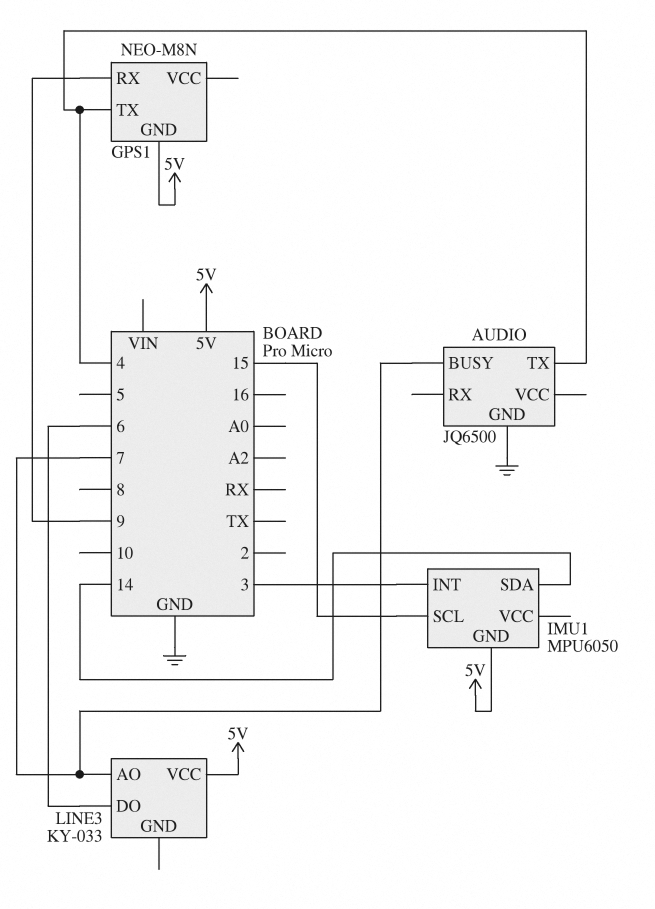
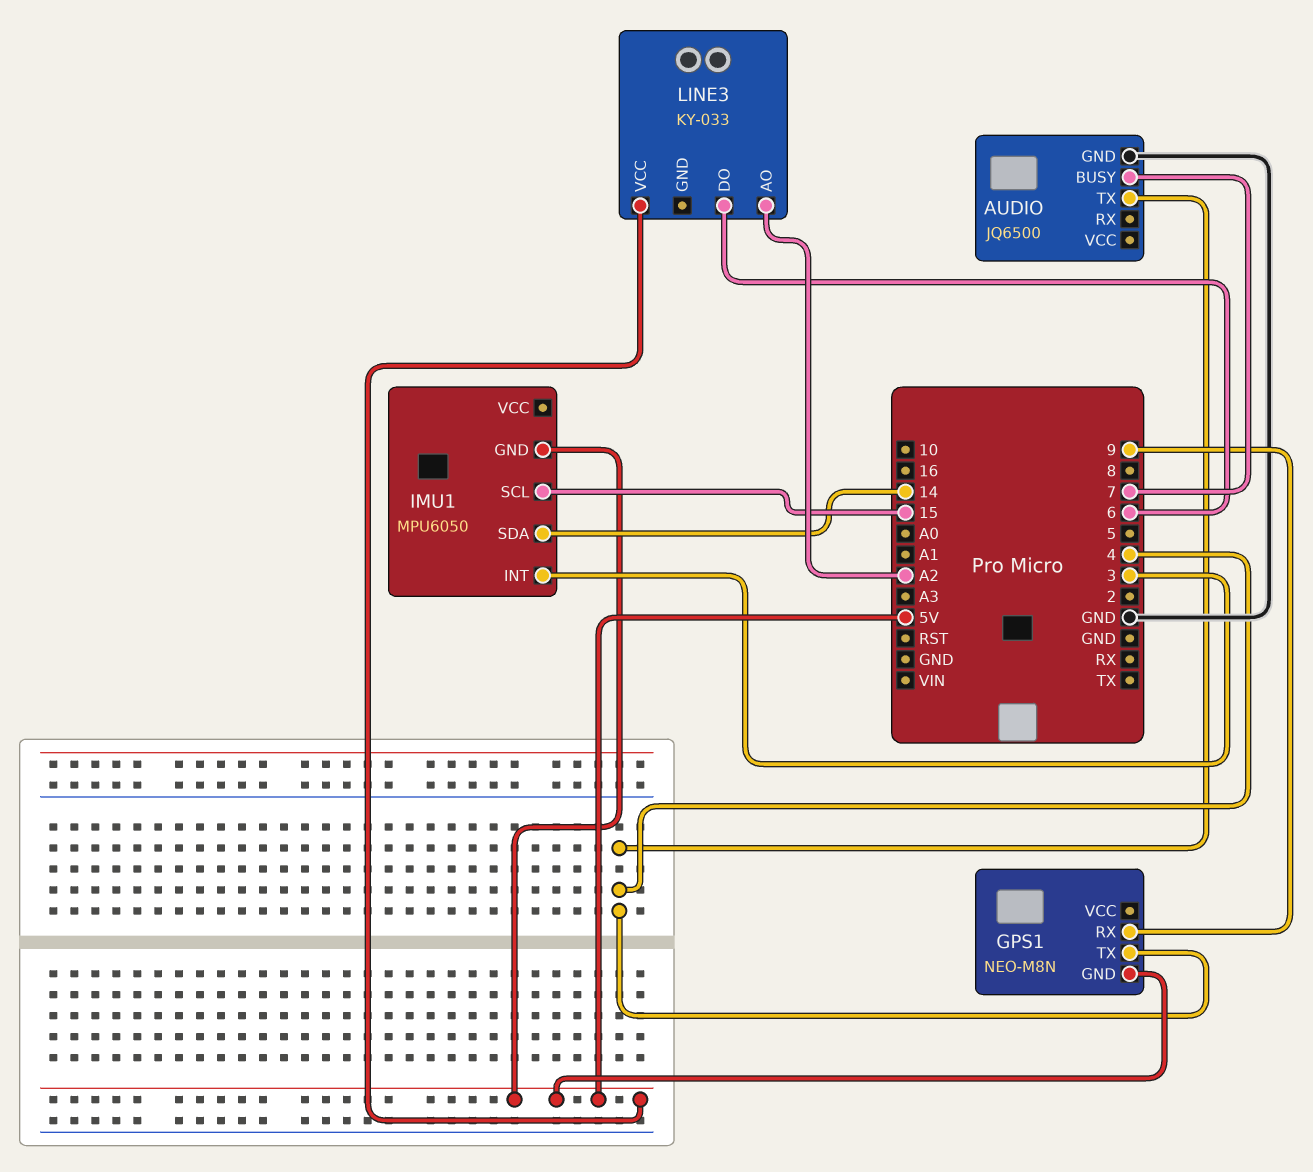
LINE3 pin AO: 7 -> A2

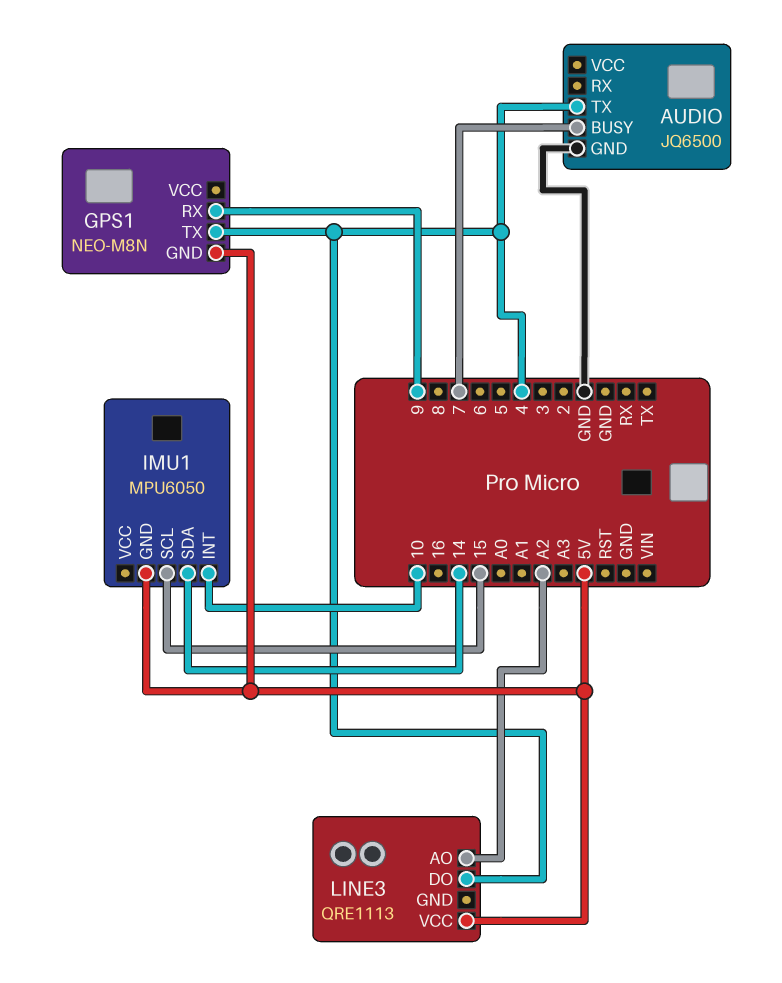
IMU1 pin INT: 3 -> 10
LINE3: KY-033 -> QRE1113
LINE3 pin DO: 6 -> 4

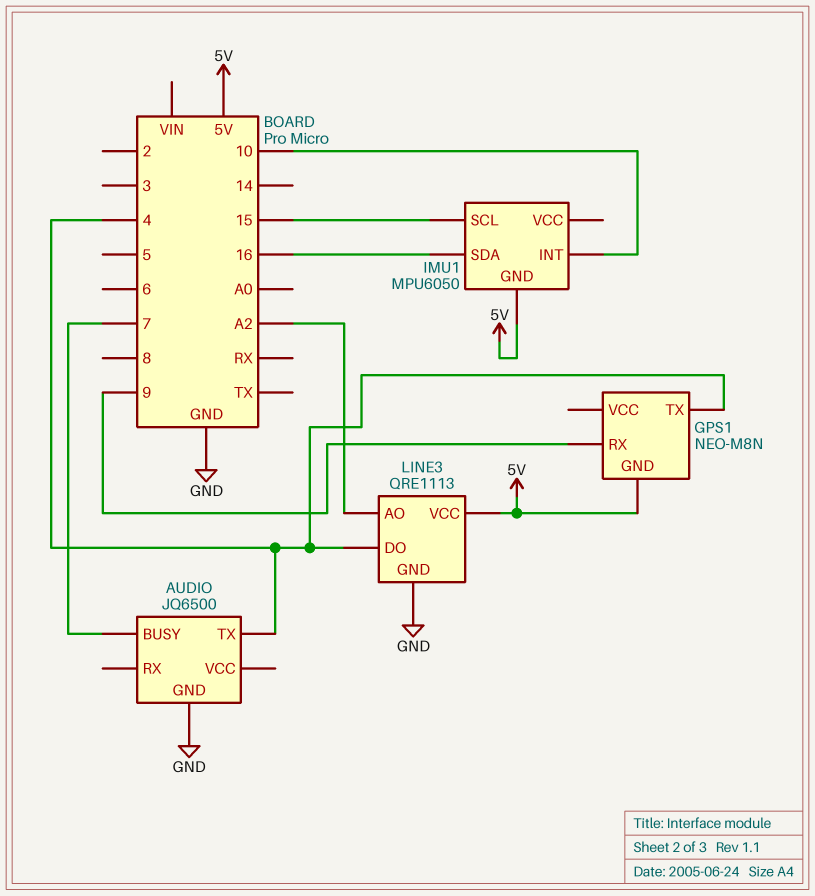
IMU1 pin SDA: 14 -> 16
LINE3 pin GND: none -> GND

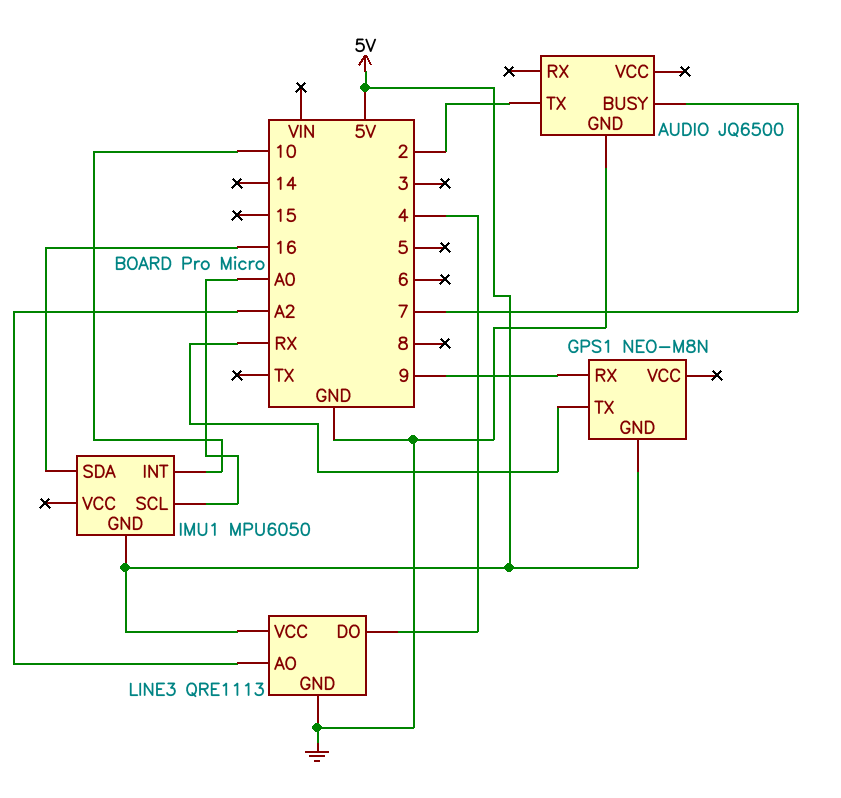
AUDIO pin TX: 4 -> 2
GPS1 pin TX: 4 -> RX
IMU1 pin SCL: 15 -> A0

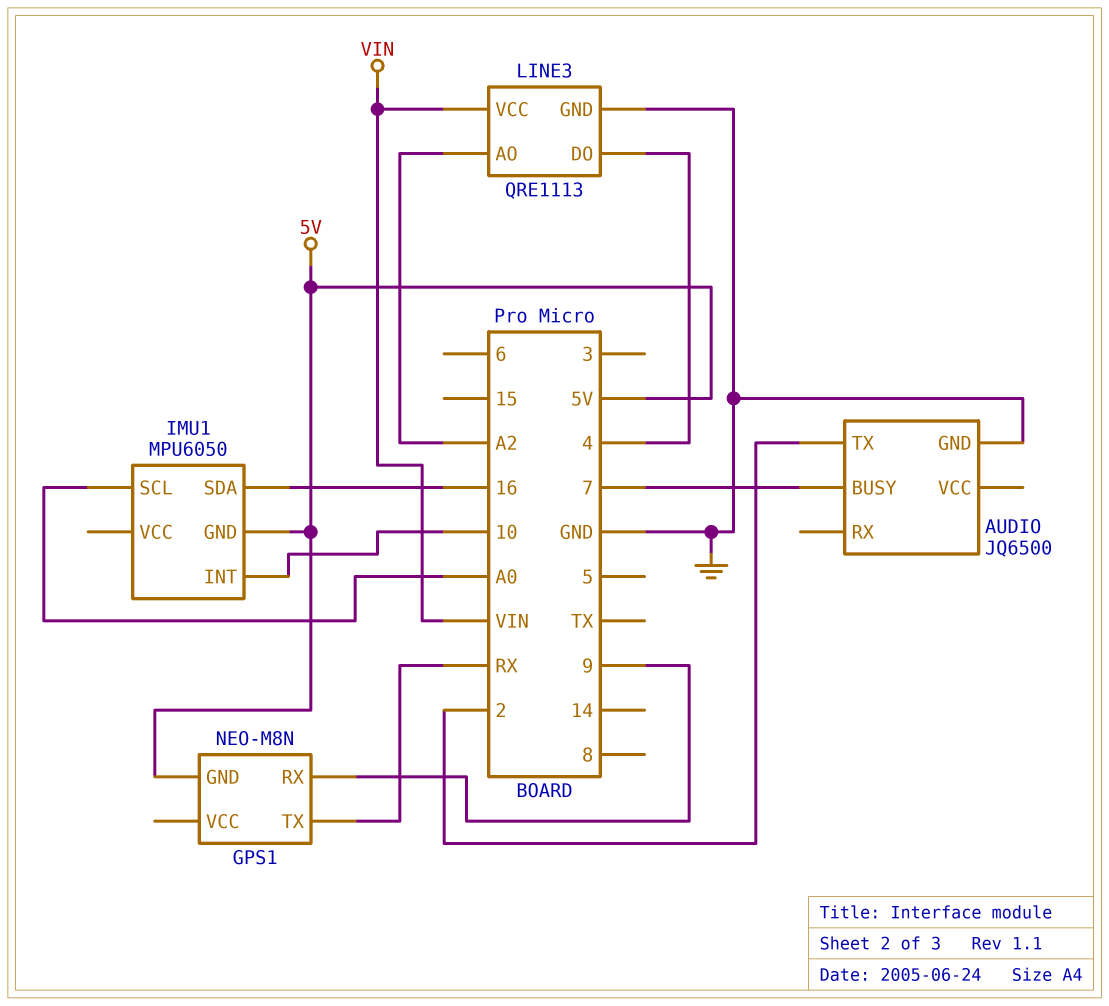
LINE3 pin VCC: 5V -> VIN

